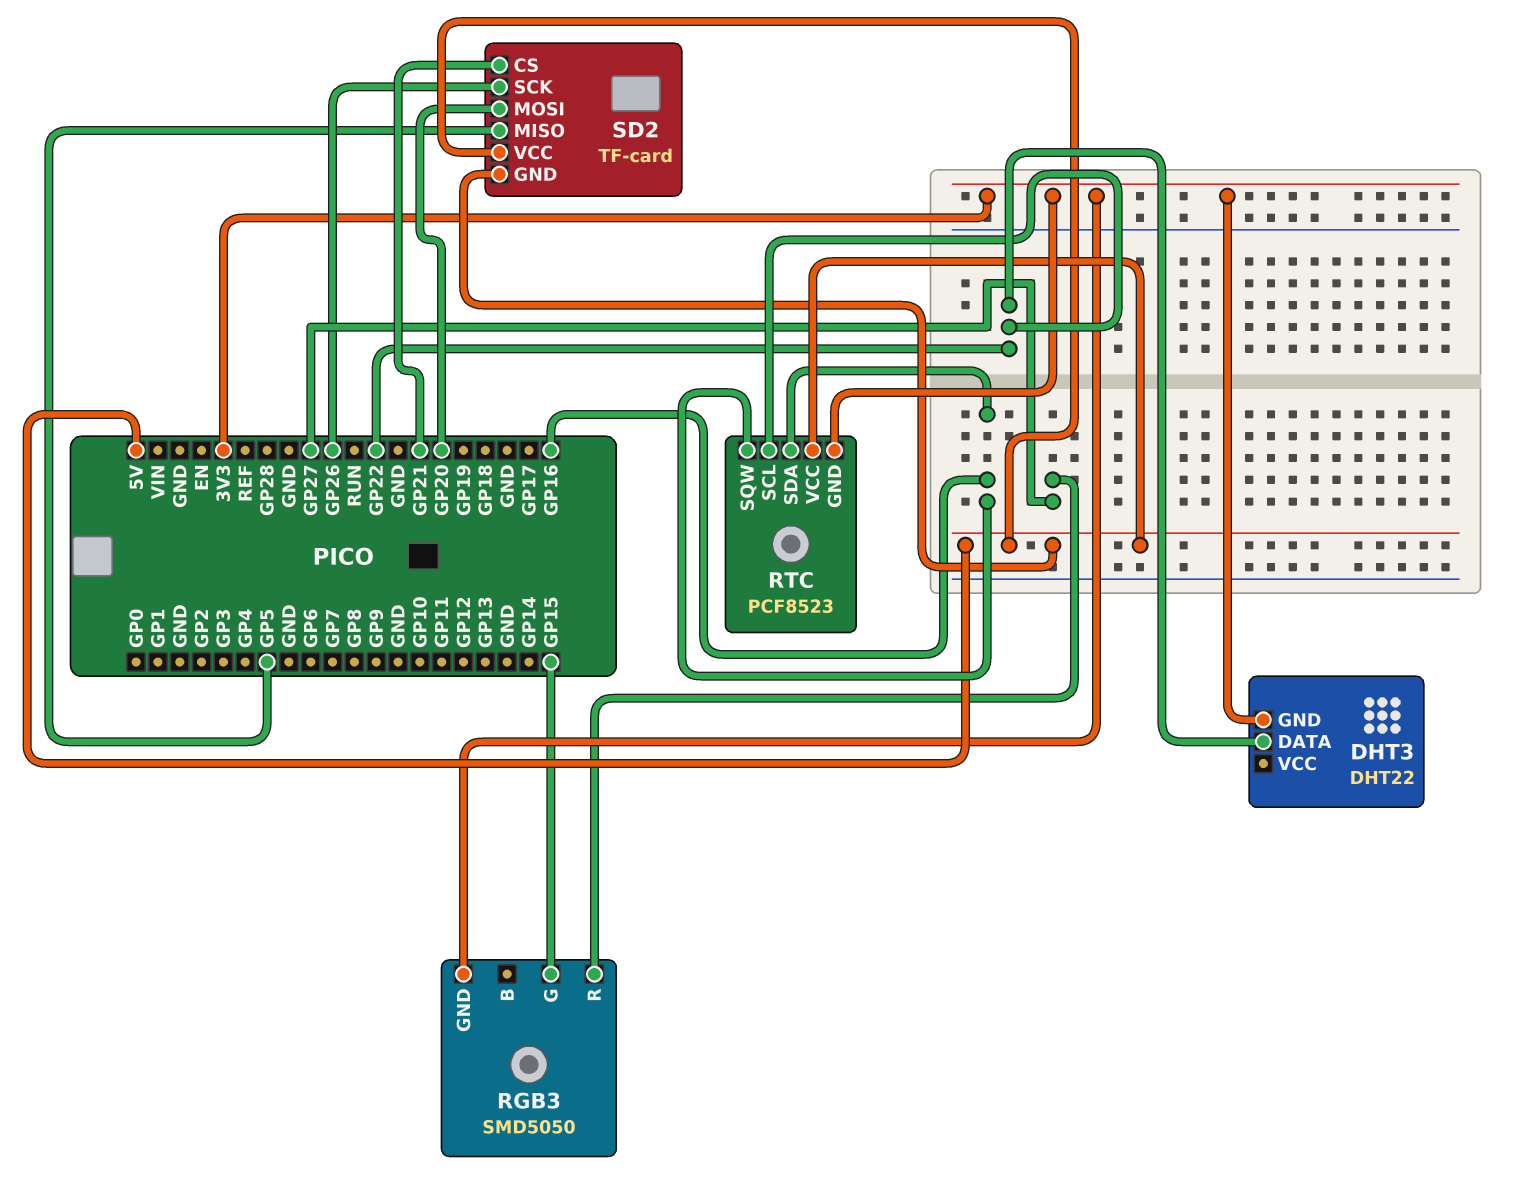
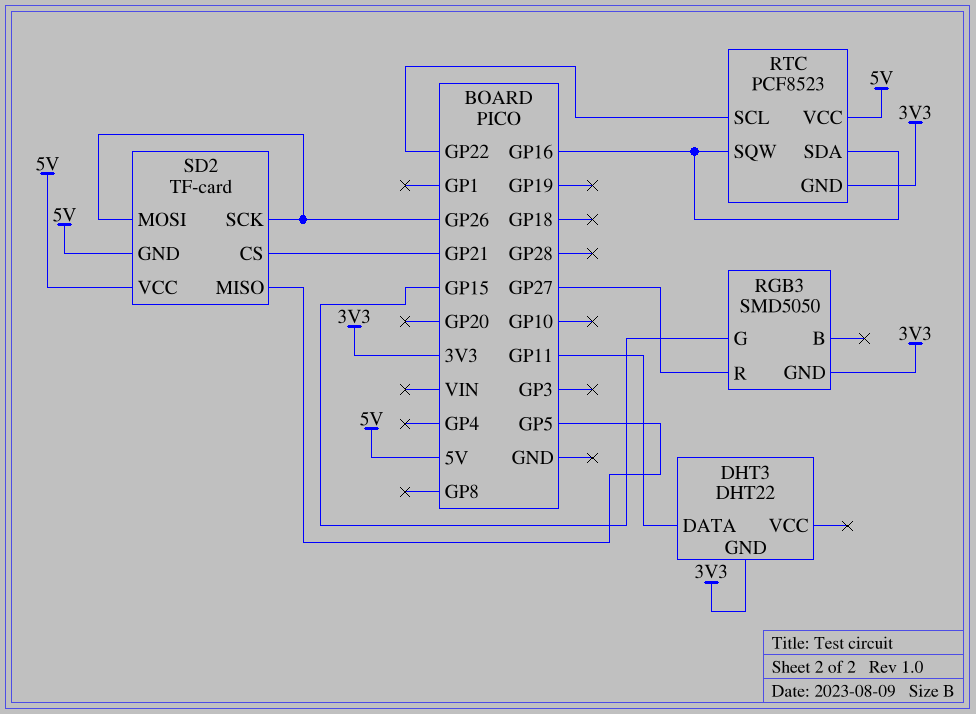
DHT3 pin DATA: GP22 -> GP11
SD2 pin MOSI: GP20 -> GP26

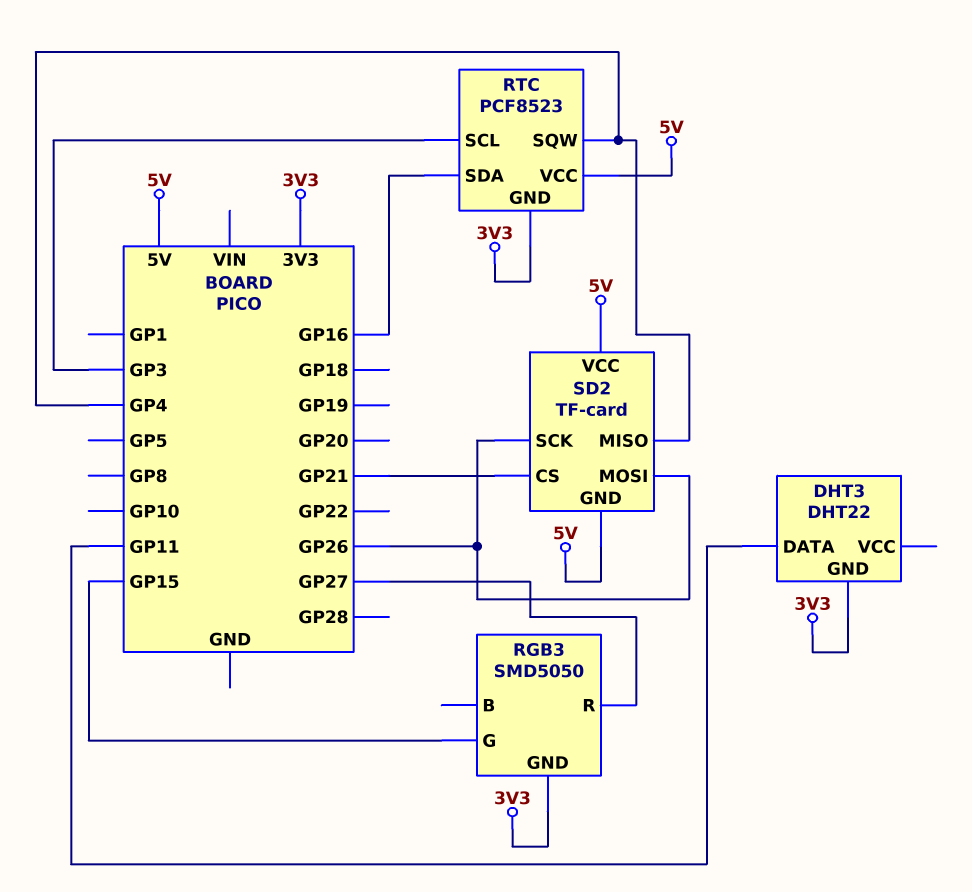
RTC pin SCL: GP22 -> GP3
RTC pin SQW: GP16 -> GP4
SD2 pin MISO: GP5 -> GP4

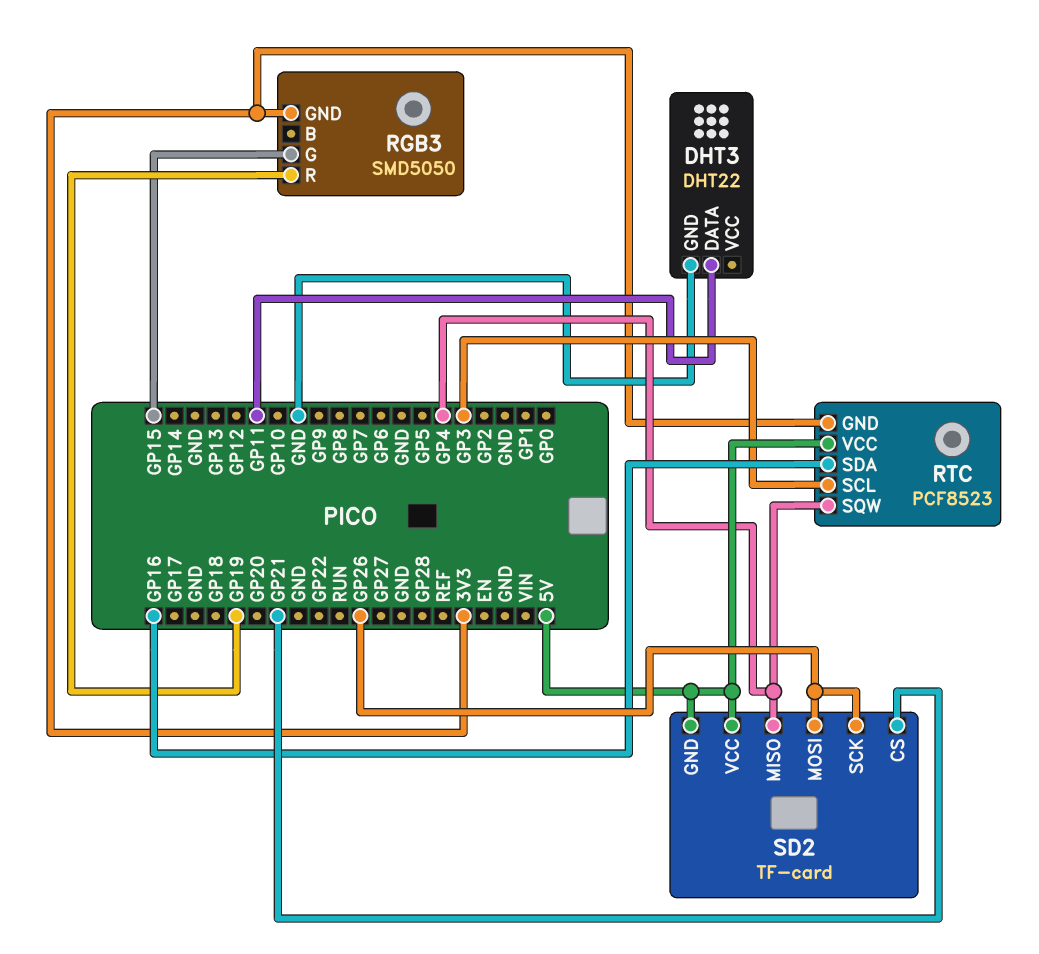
DHT3 pin GND: 3V3 -> GND
RGB3 pin R: GP27 -> GP19

